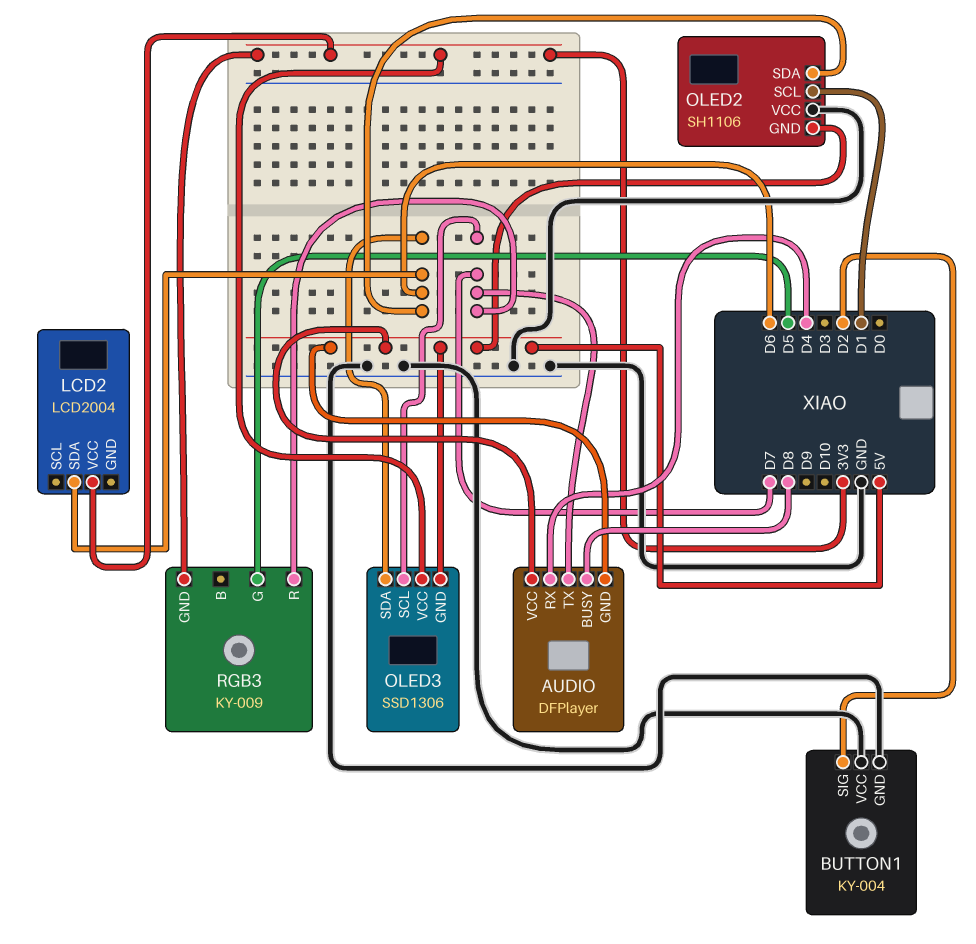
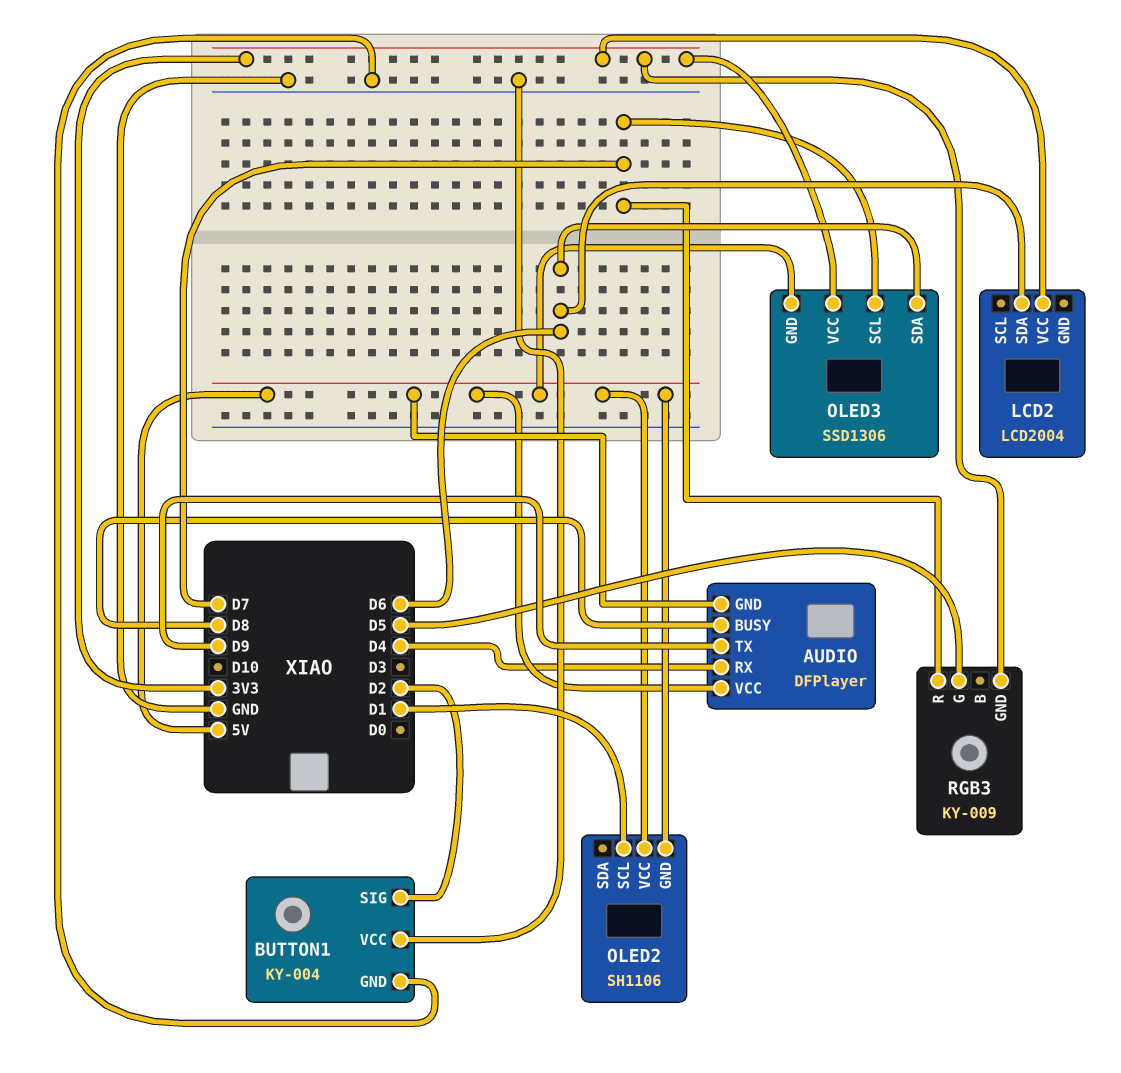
AUDIO pin TX: D7 -> D9
OLED2 pin SDA: D6 -> none
OLED2 pin VCC: GND -> 5V

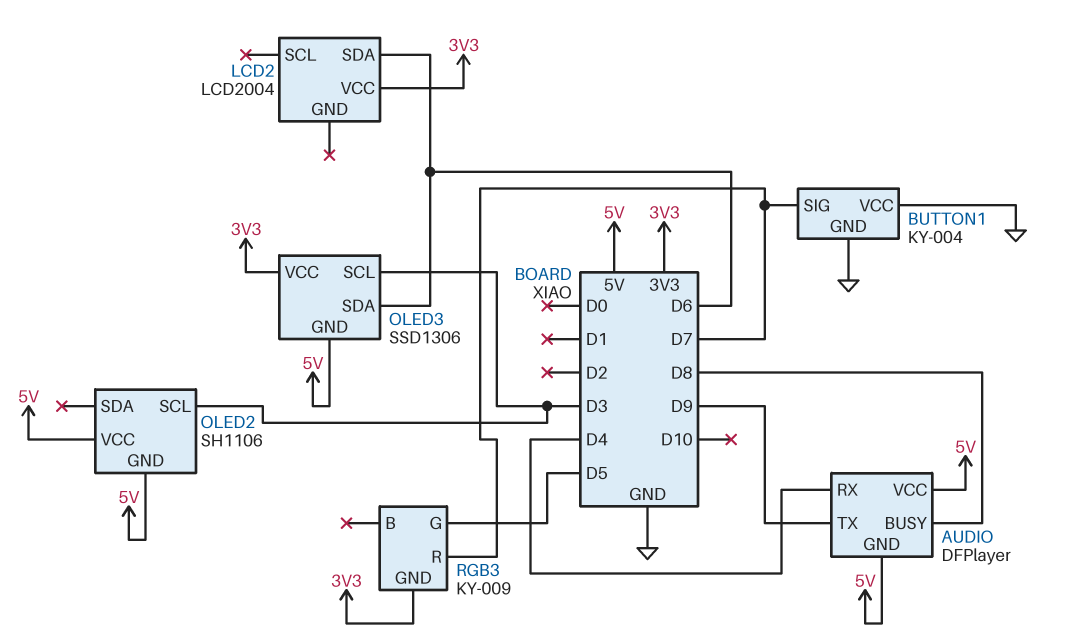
BUTTON1 pin SIG: D2 -> D7
OLED2 pin SCL: D1 -> D3
OLED3 pin SCL: D7 -> D3

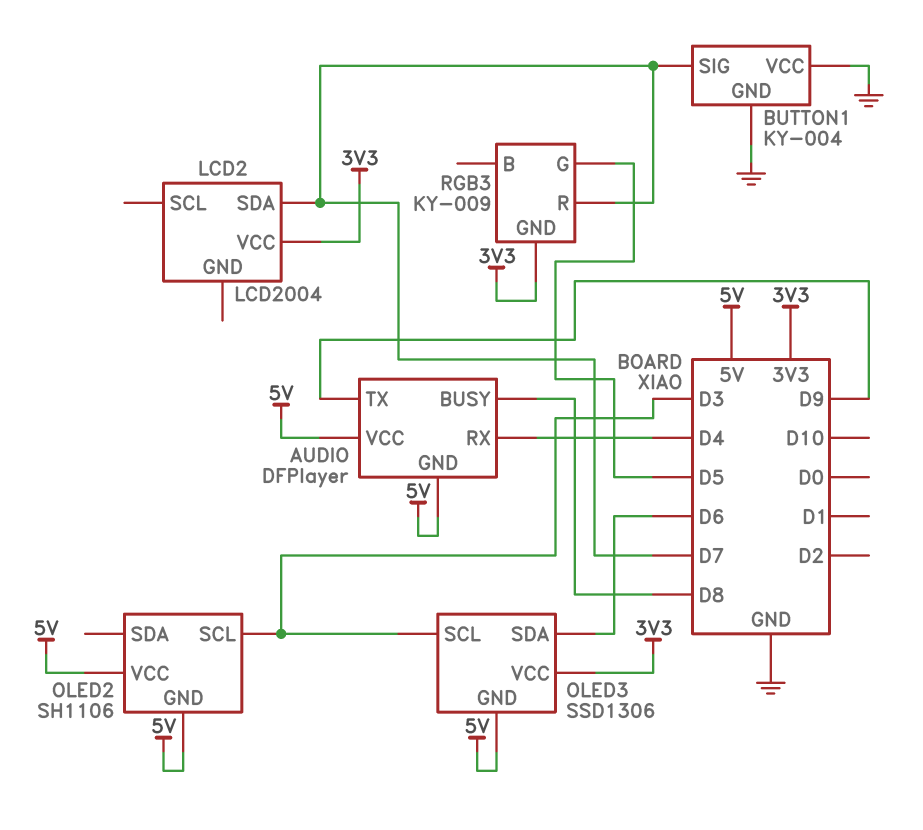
LCD2 pin SDA: D6 -> D7

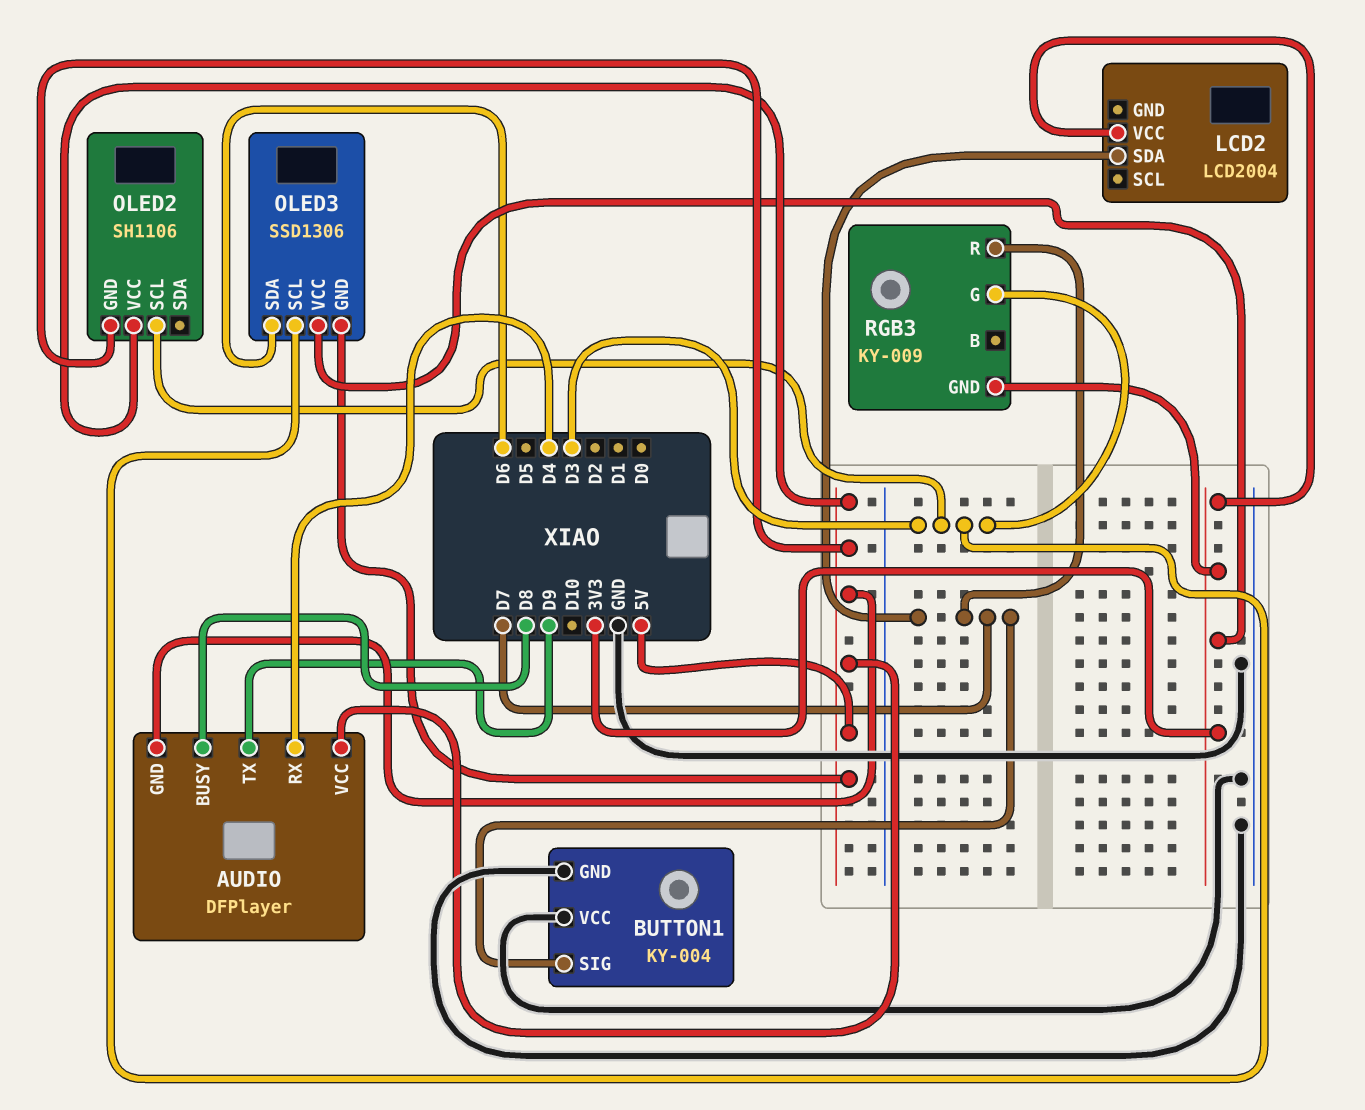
RGB3 pin G: D5 -> D3

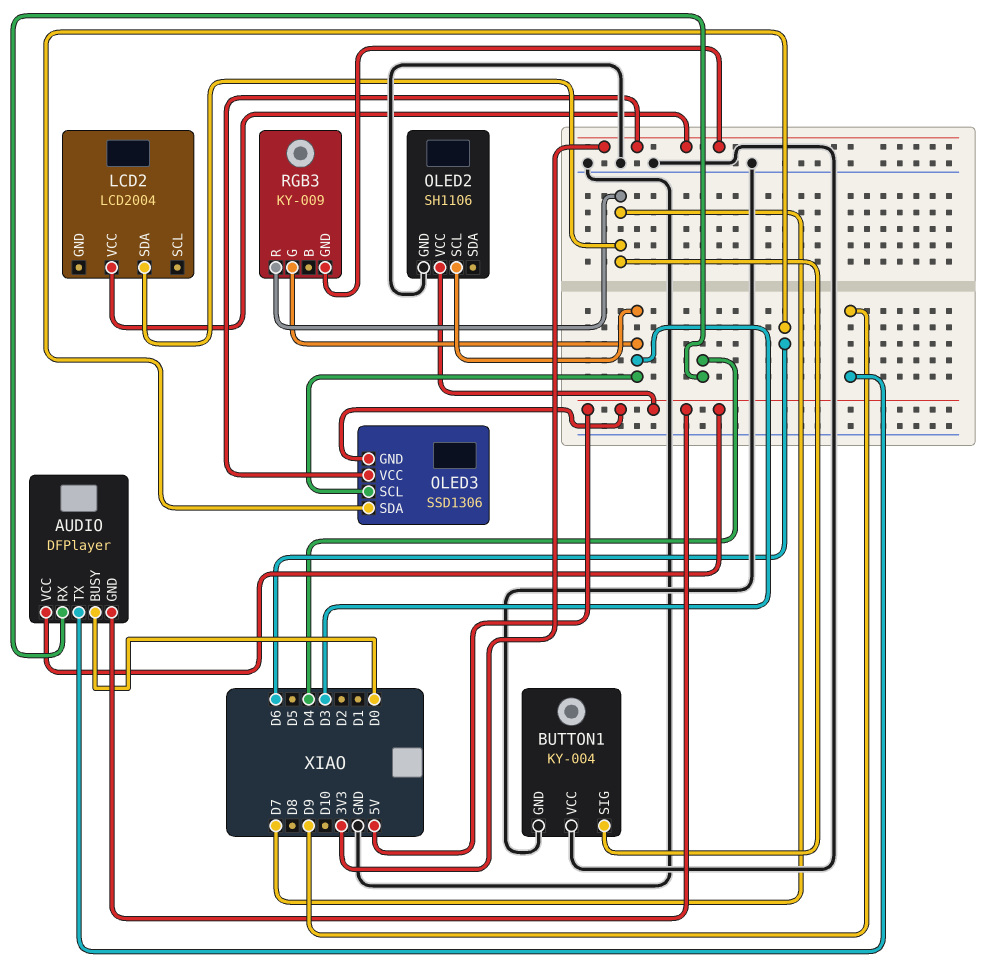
AUDIO pin BUSY: D8 -> D0
OLED2 pin GND: 5V -> GND

